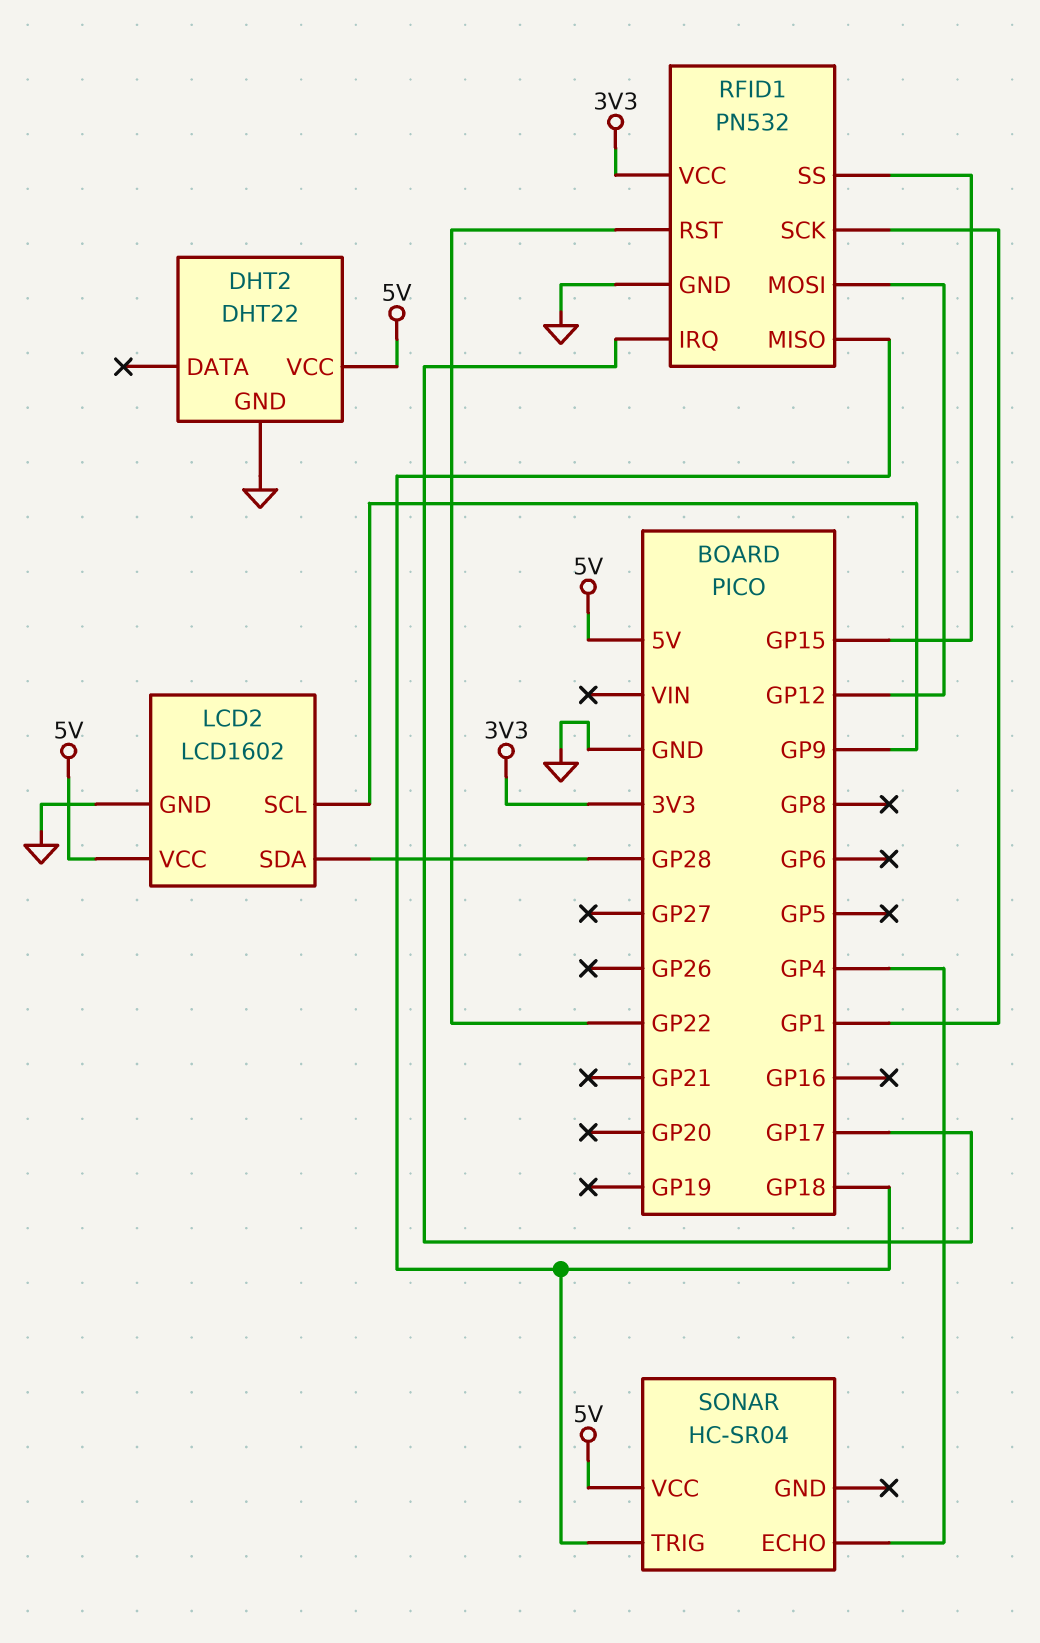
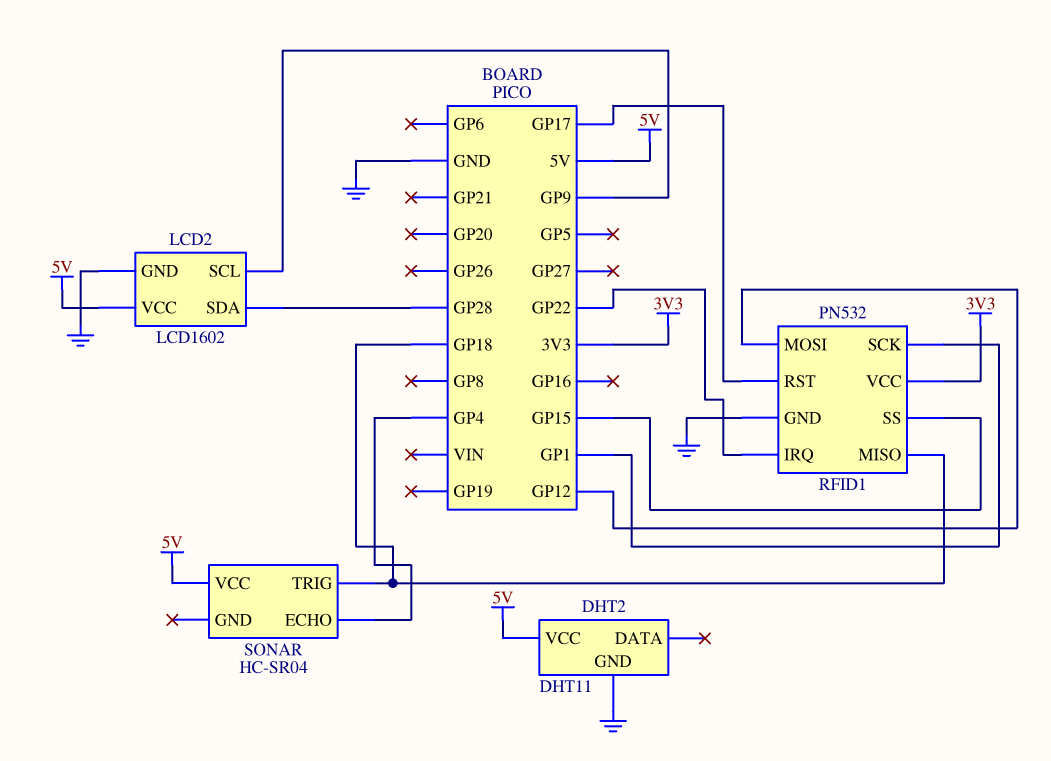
DHT2: DHT22 -> DHT11
RFID1 pin IRQ: GP17 -> GP22
RFID1 pin RST: GP22 -> GP17

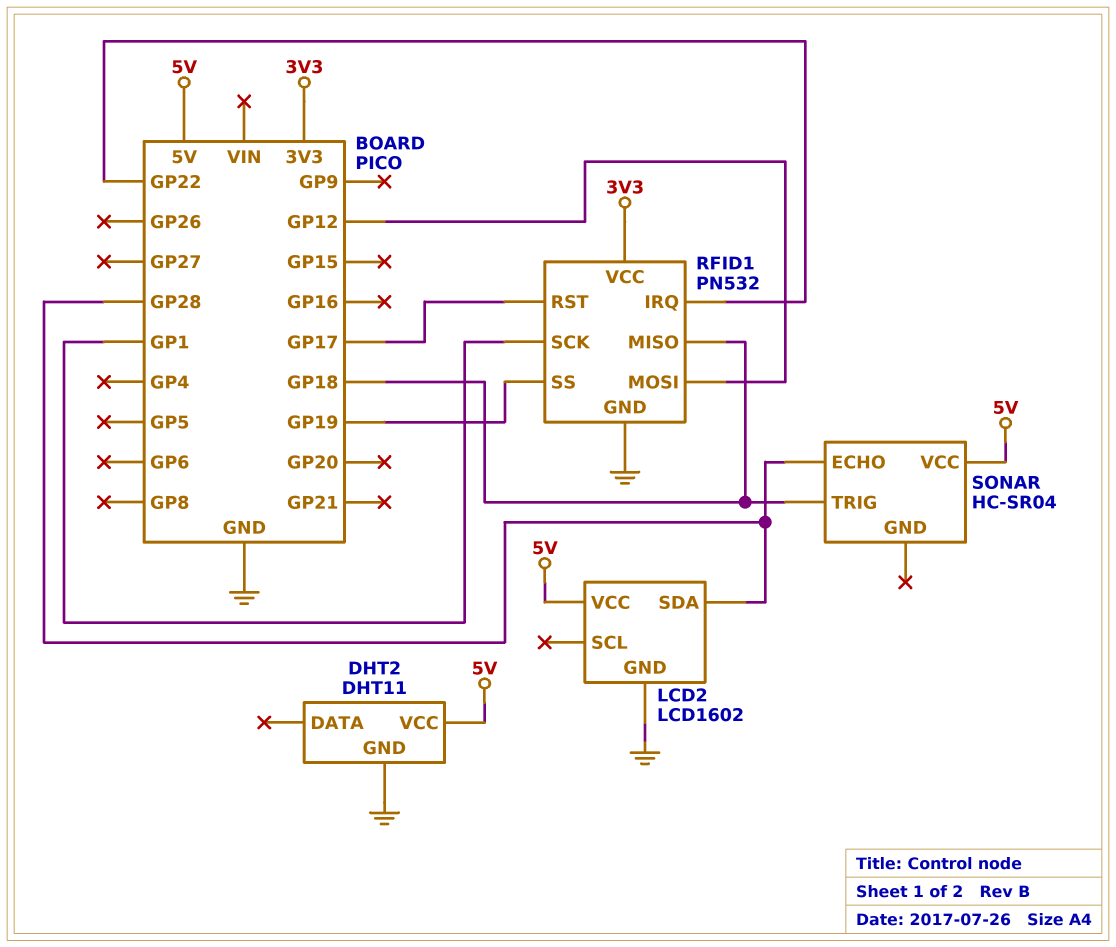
LCD2 pin SCL: GP9 -> none
RFID1 pin SS: GP15 -> GP19
SONAR pin ECHO: GP4 -> GP28

